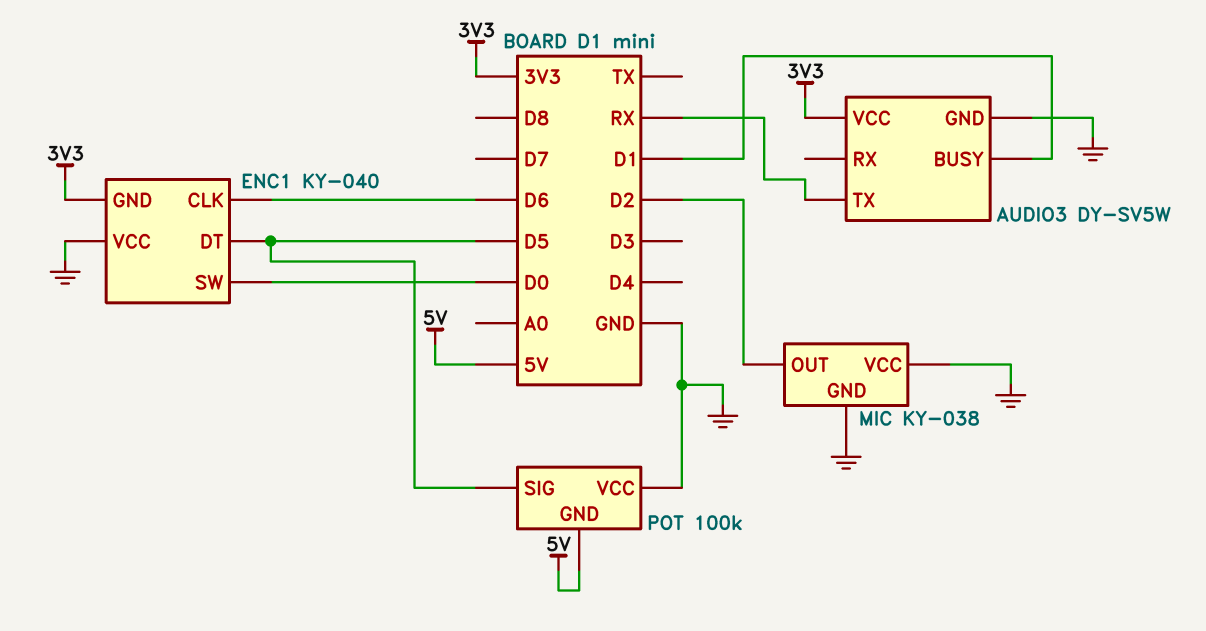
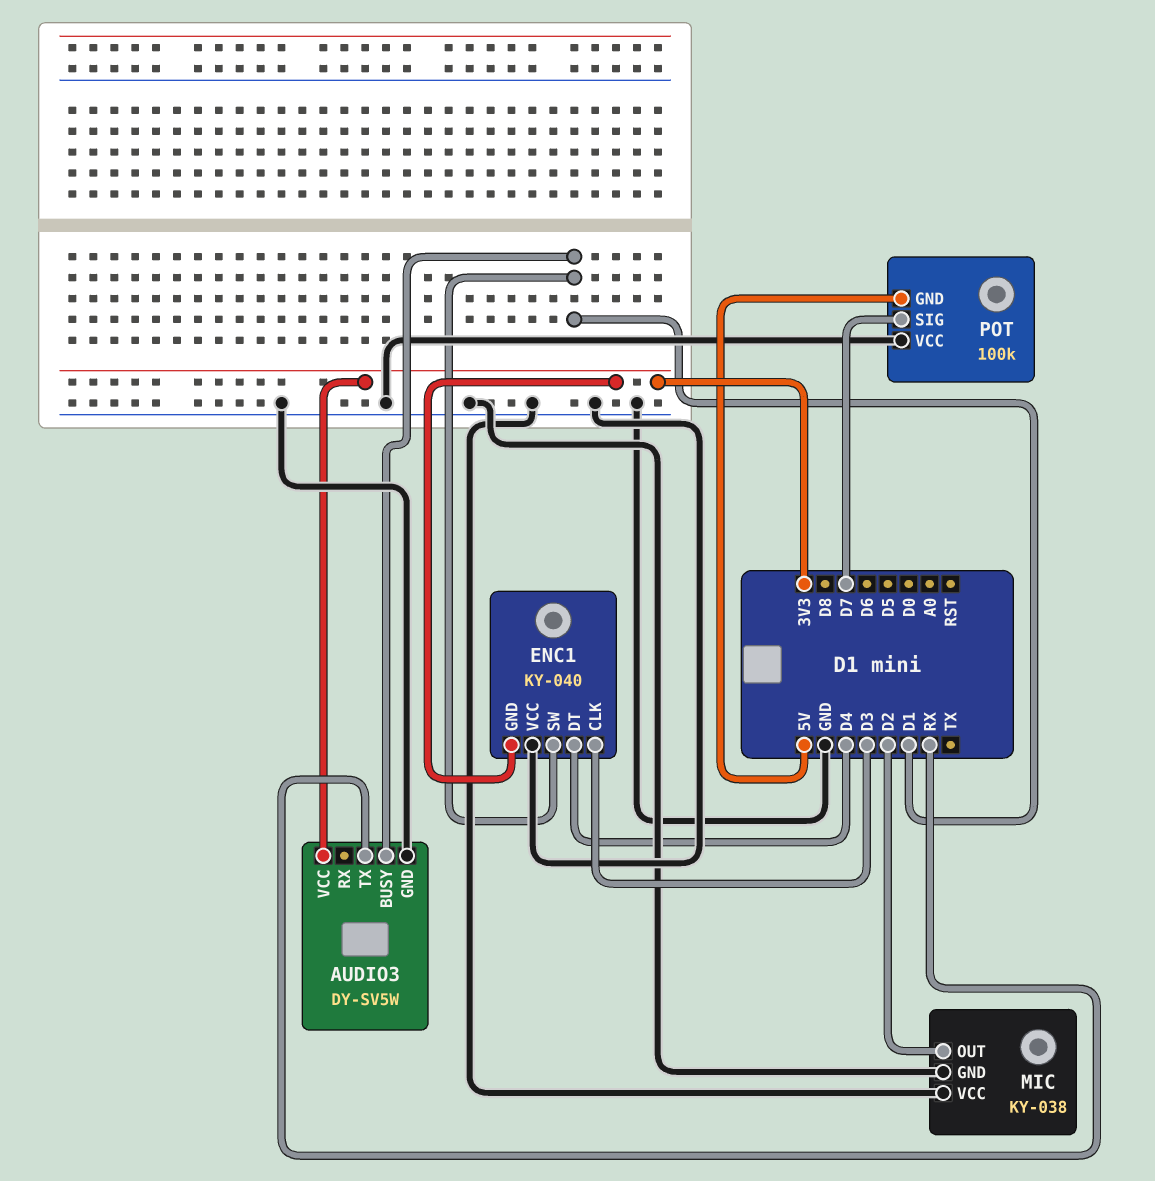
ENC1 pin CLK: D6 -> D3
ENC1 pin DT: D5 -> D4
ENC1 pin SW: D0 -> D1
POT pin SIG: D5 -> D7

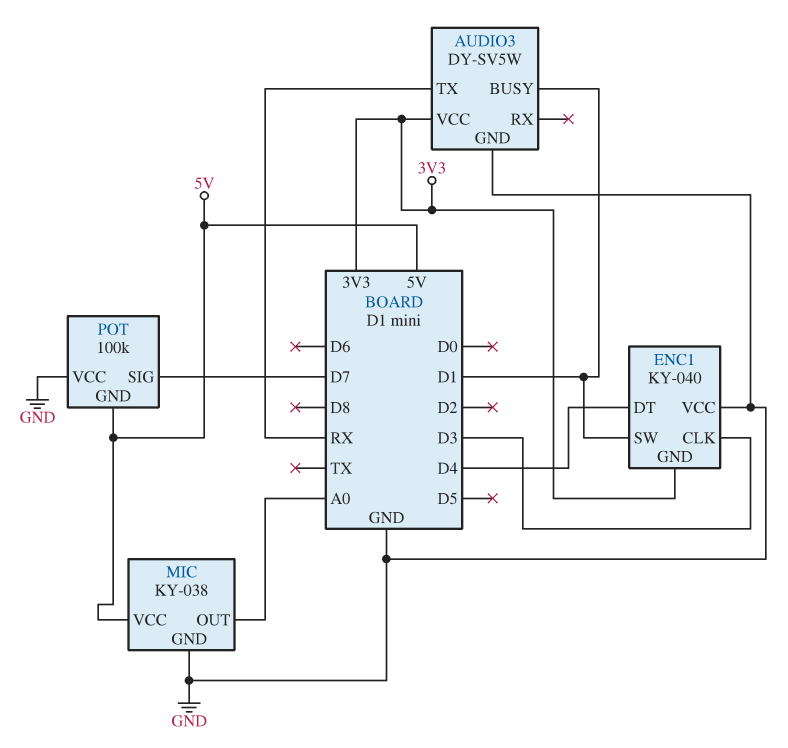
MIC pin OUT: D2 -> A0
MIC pin VCC: GND -> 5V

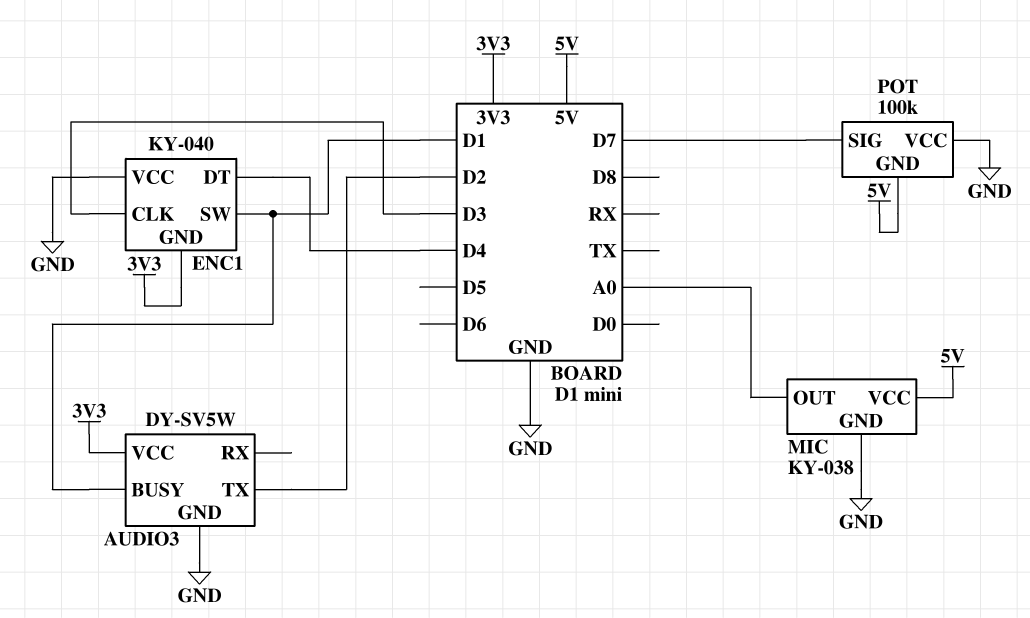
AUDIO3 pin TX: RX -> D2

